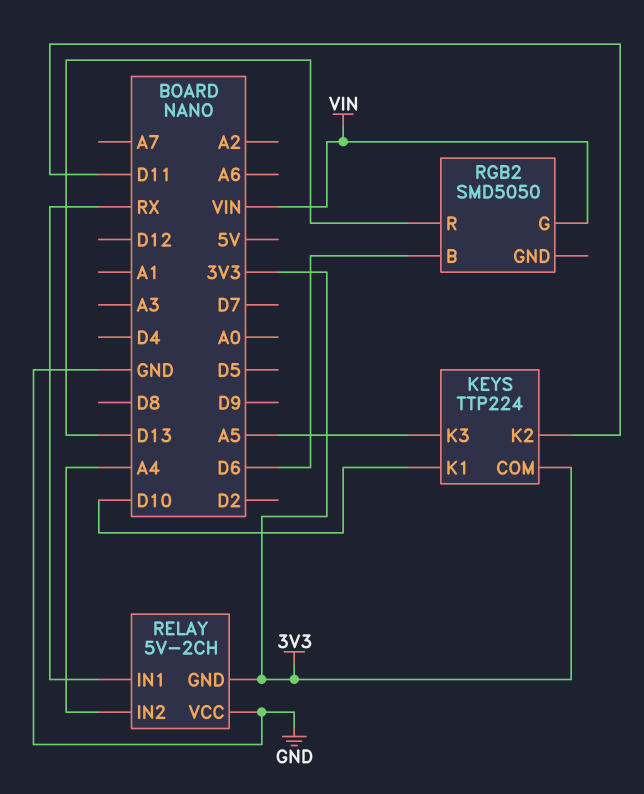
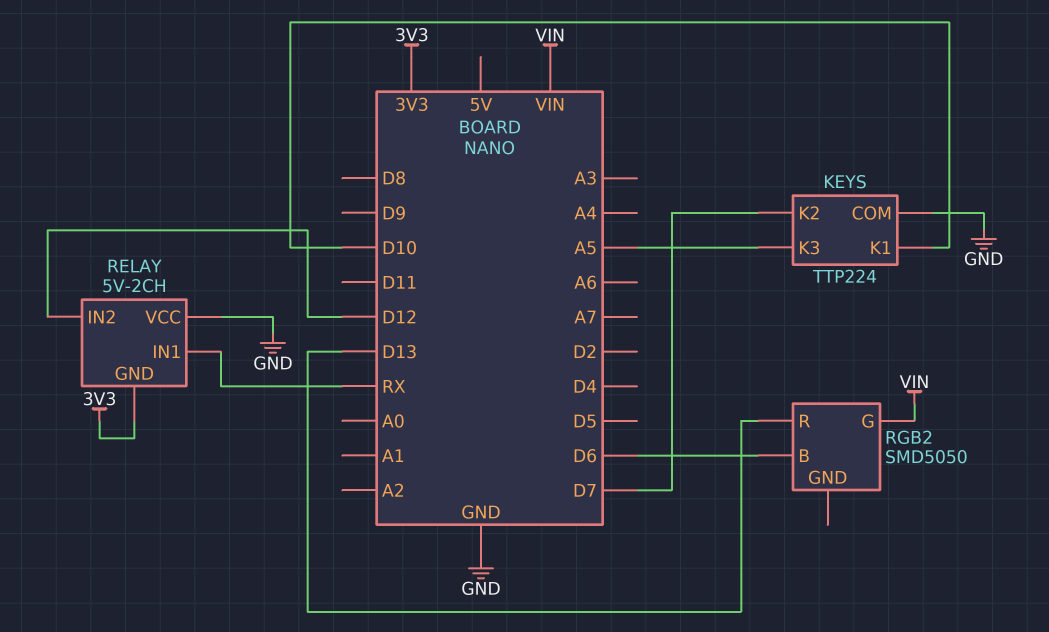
KEYS pin COM: 3V3 -> GND
KEYS pin K2: D11 -> D7
RELAY pin IN2: A4 -> D12

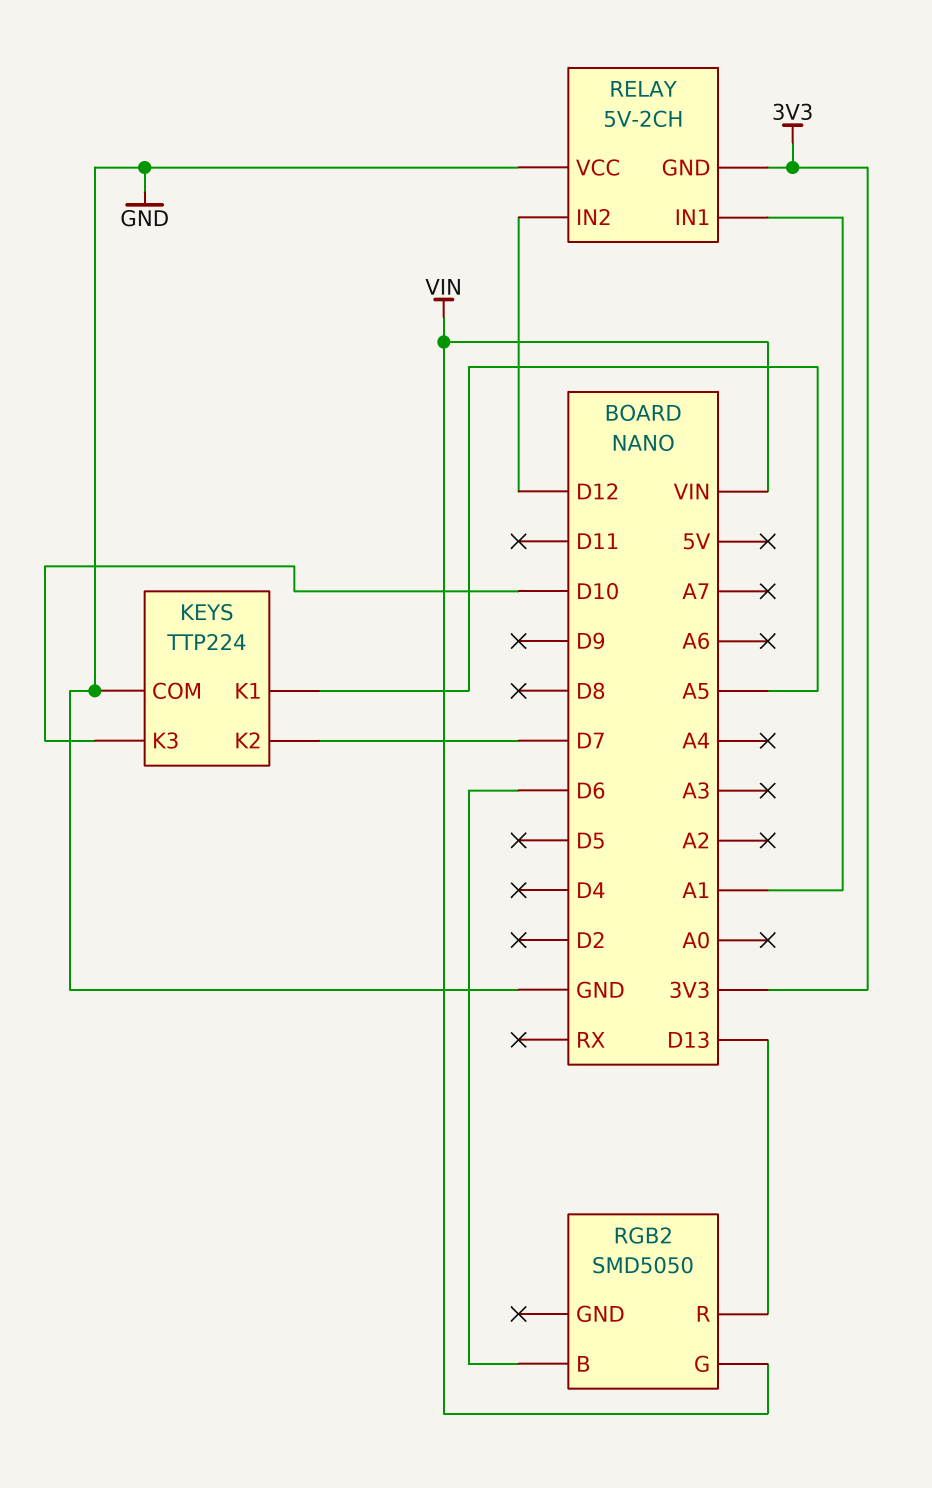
KEYS pin K1: D10 -> A5
KEYS pin K3: A5 -> D10
RELAY pin IN1: RX -> A1

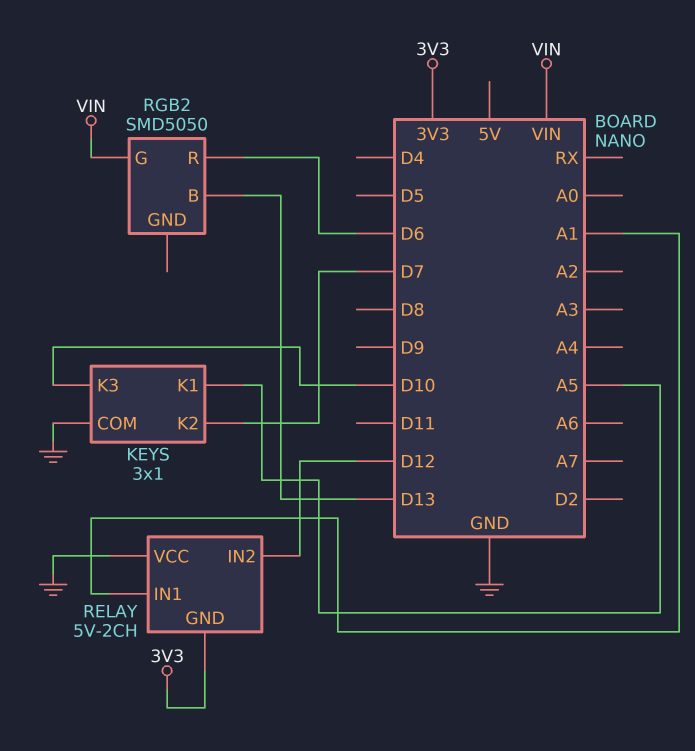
KEYS: TTP224 -> 3x1
RGB2 pin B: D6 -> D13
RGB2 pin R: D13 -> D6

